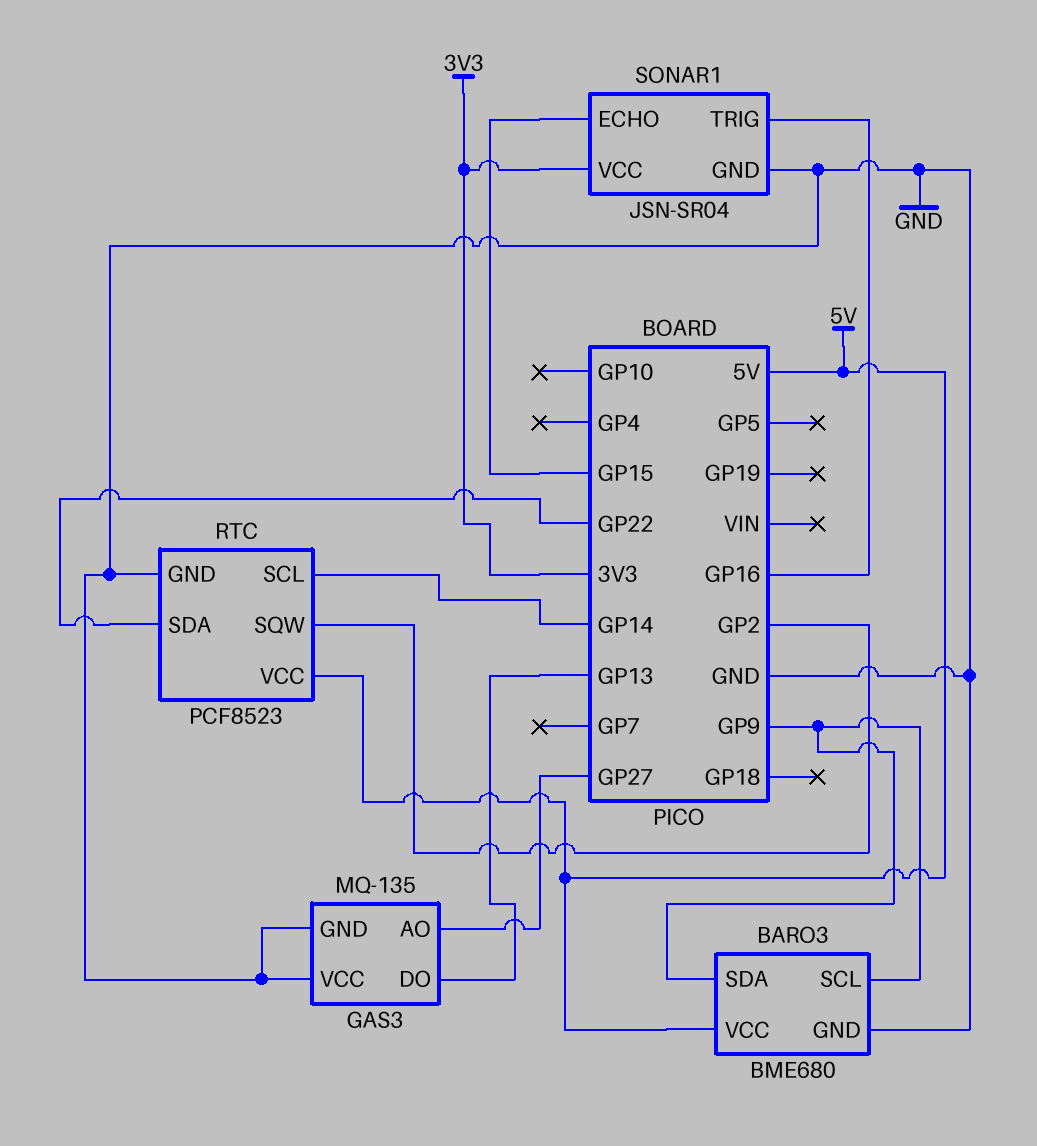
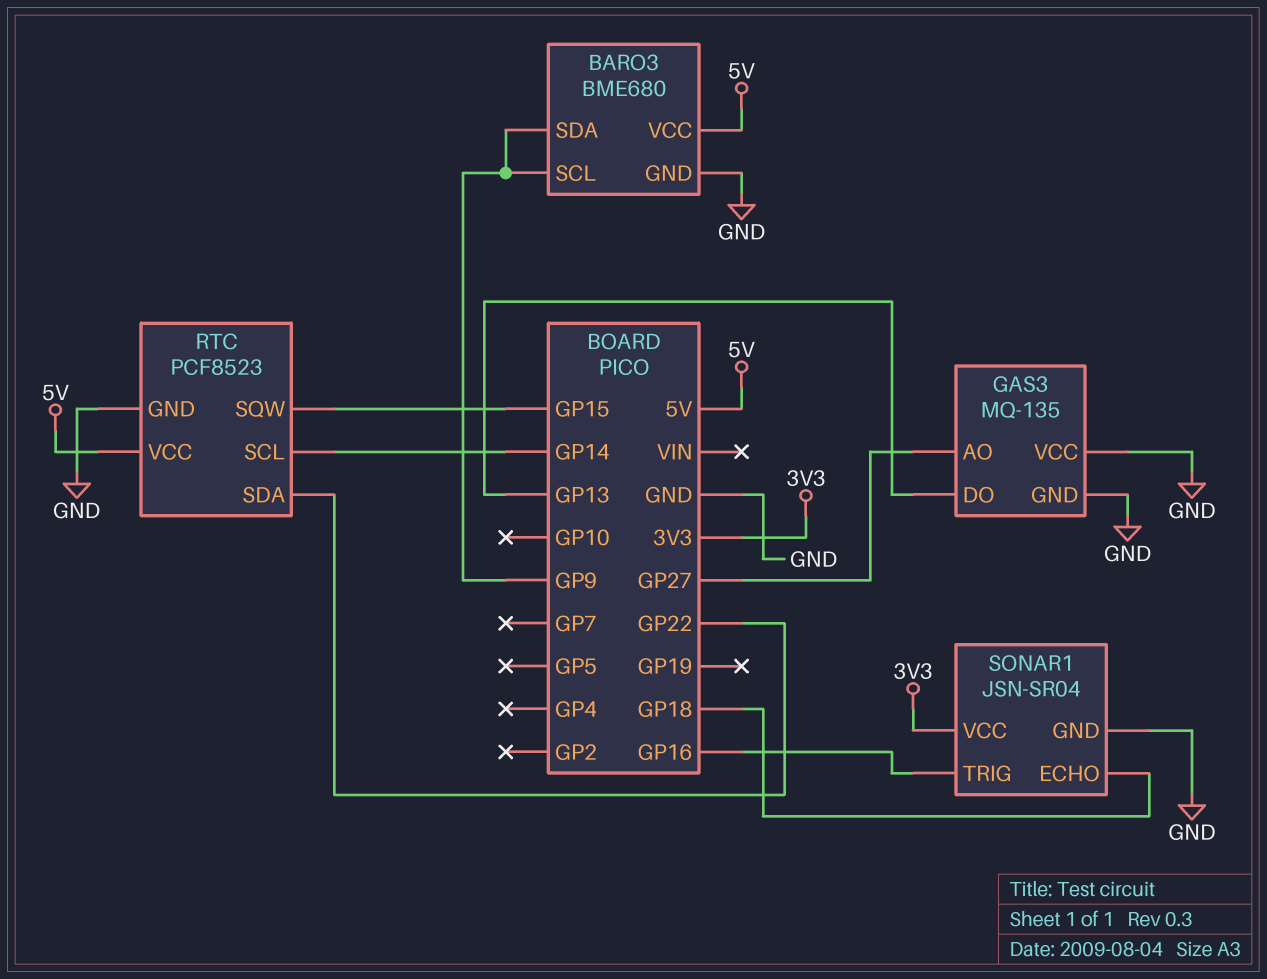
RTC pin SQW: GP2 -> GP15
SONAR1 pin ECHO: GP15 -> GP18

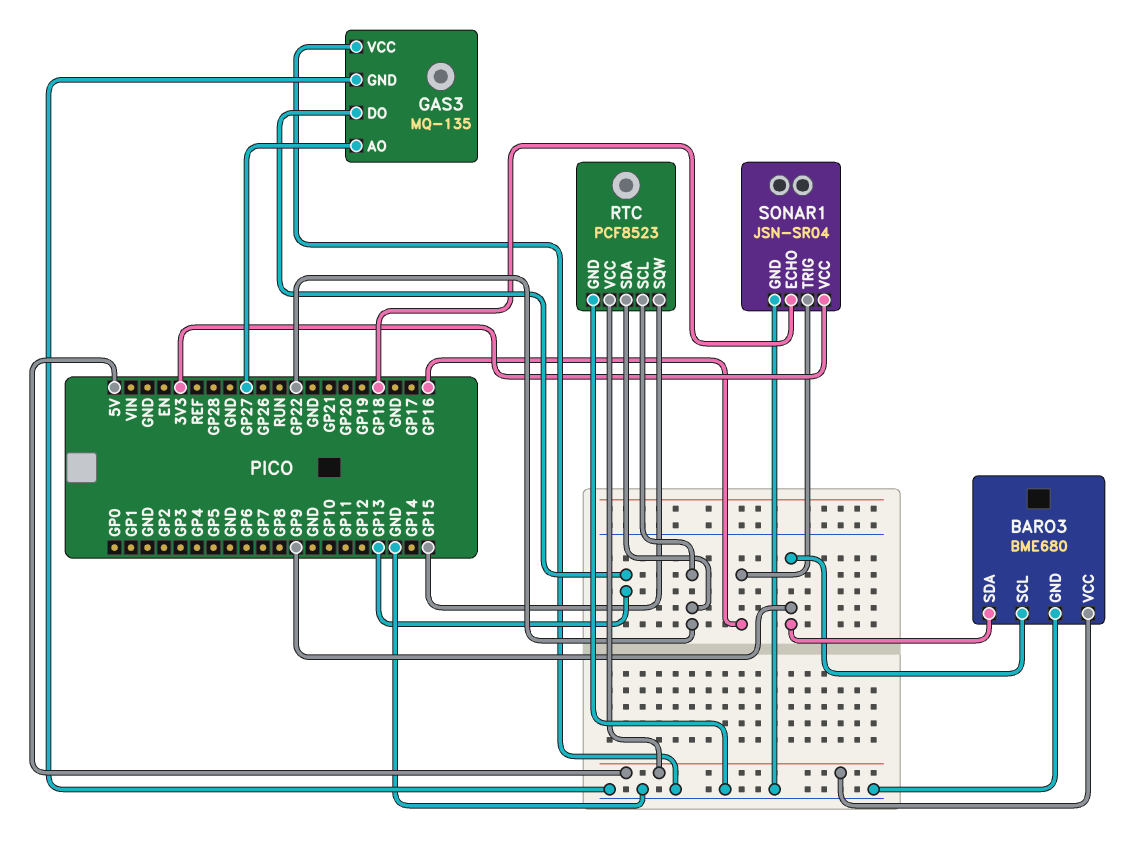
RTC pin SCL: GP14 -> GP22

